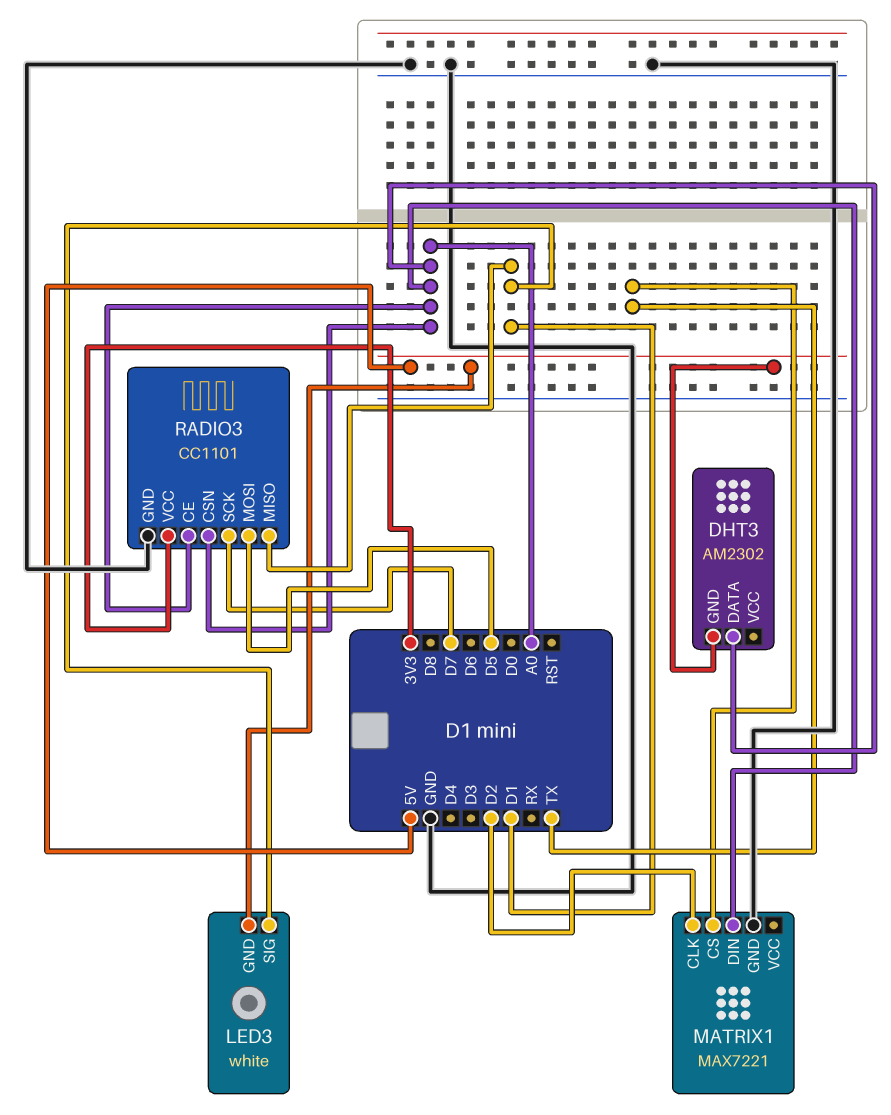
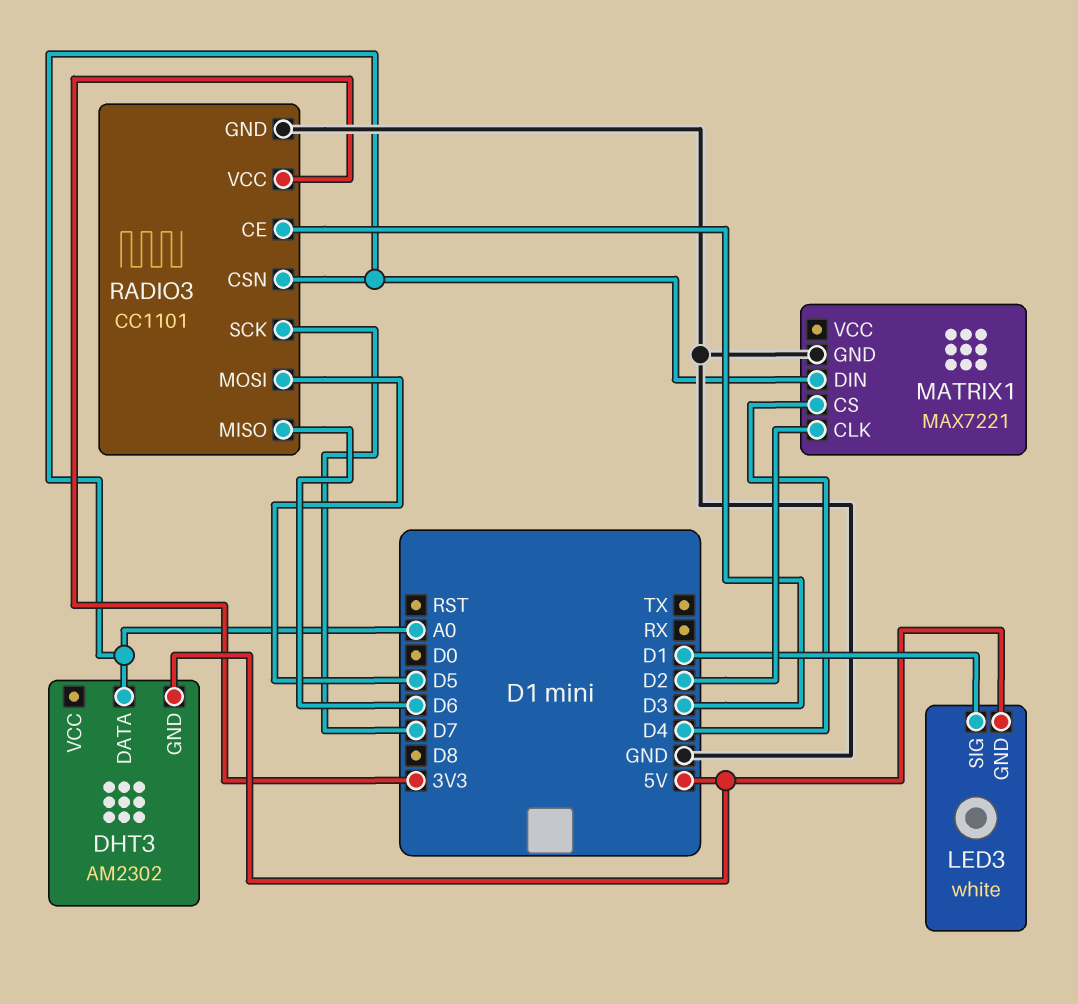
MATRIX1 pin CS: TX -> D4
RADIO3 pin CE: A0 -> D3
RADIO3 pin MISO: D1 -> D6

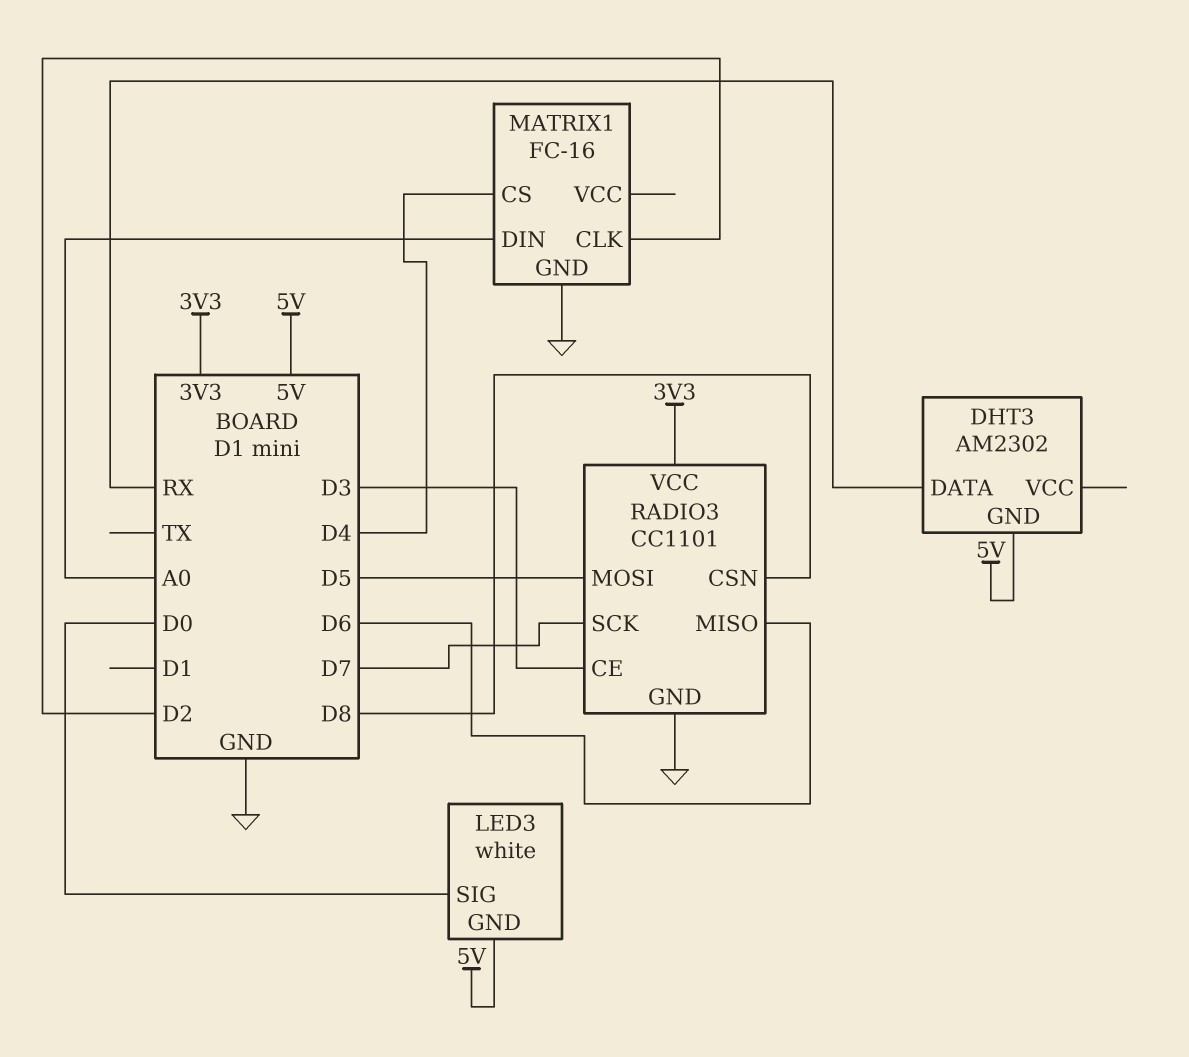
DHT3 pin DATA: A0 -> RX
LED3 pin SIG: D1 -> D0
MATRIX1: MAX7221 -> FC-16
RADIO3 pin CSN: A0 -> D8

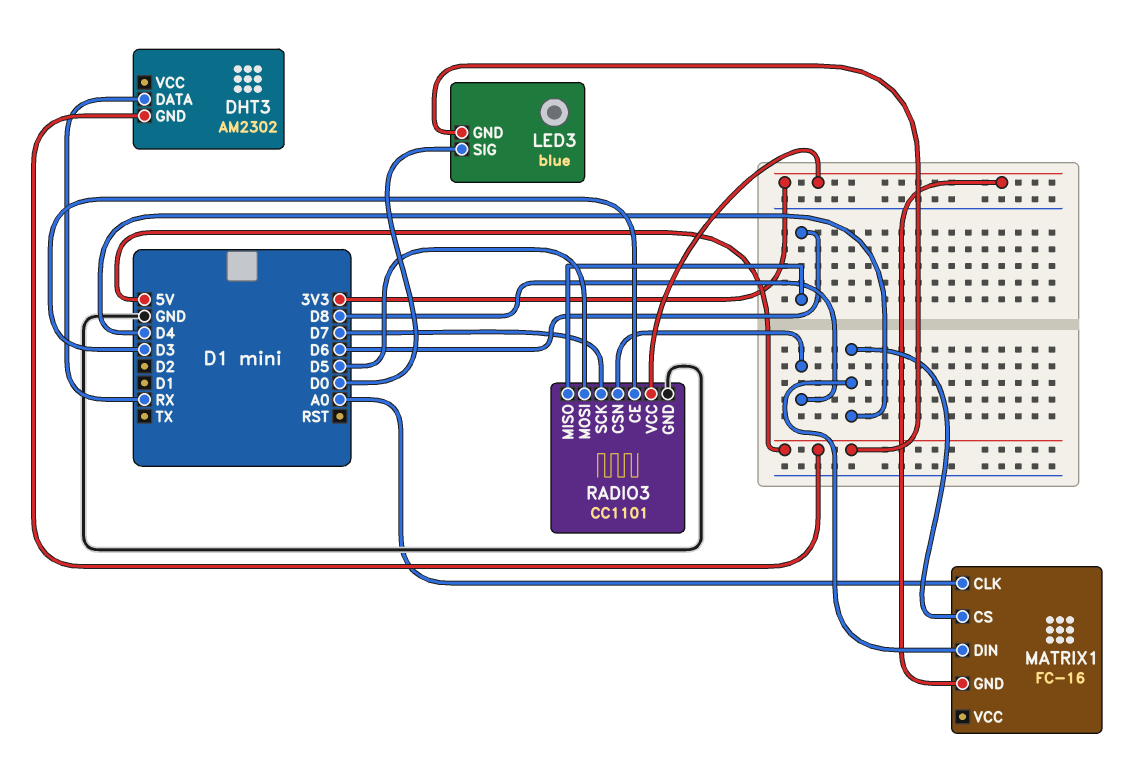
LED3: white -> blue
MATRIX1 pin CLK: D2 -> A0
MATRIX1 pin DIN: A0 -> D4
MATRIX1 pin GND: GND -> 3V3

